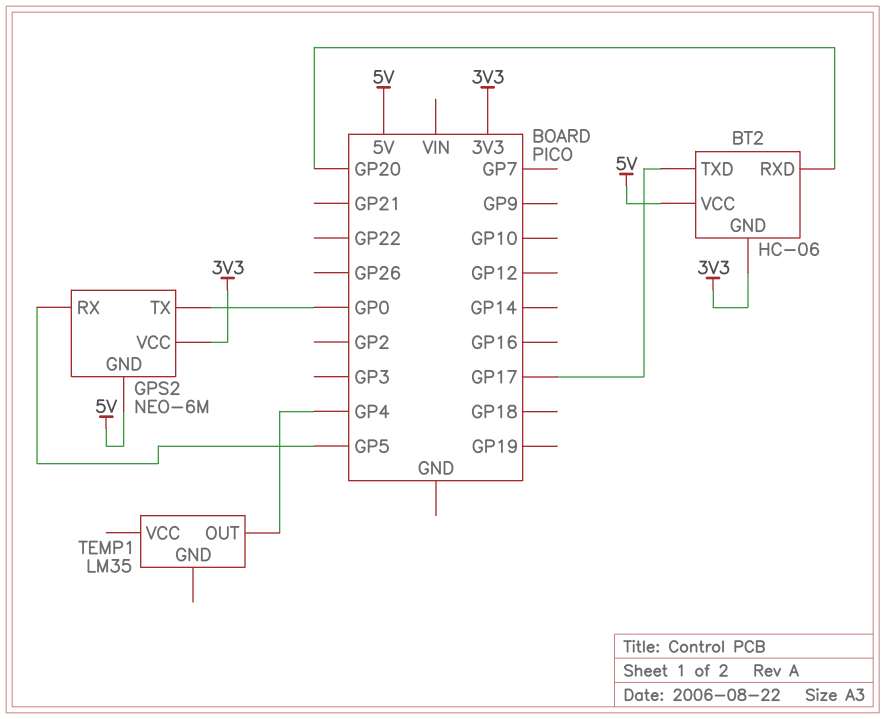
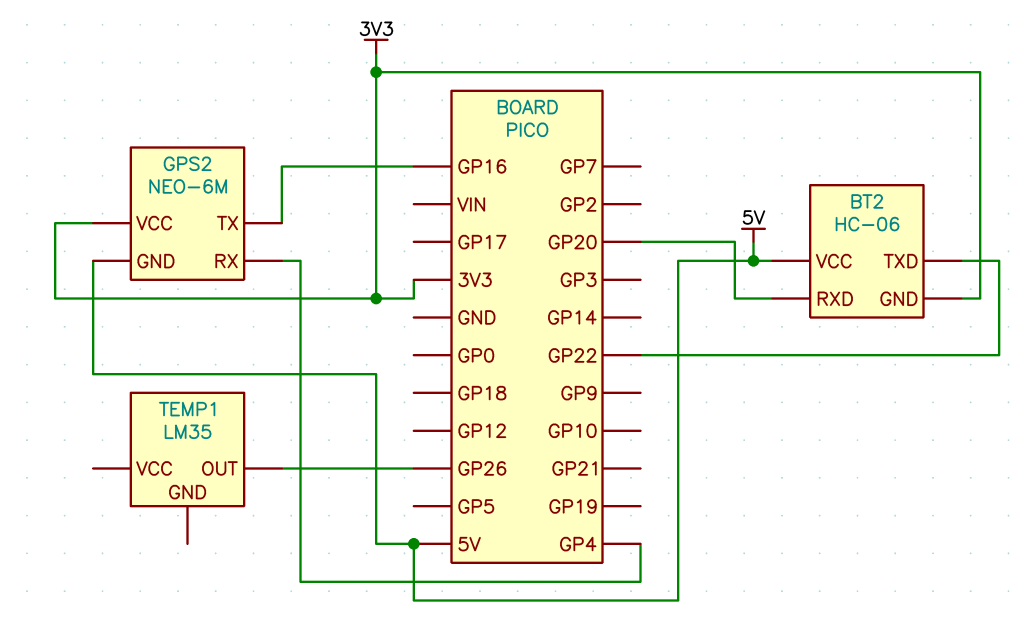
BT2 pin TXD: GP17 -> GP22
GPS2 pin RX: GP5 -> GP4
GPS2 pin TX: GP0 -> GP16
TEMP1 pin OUT: GP4 -> GP26

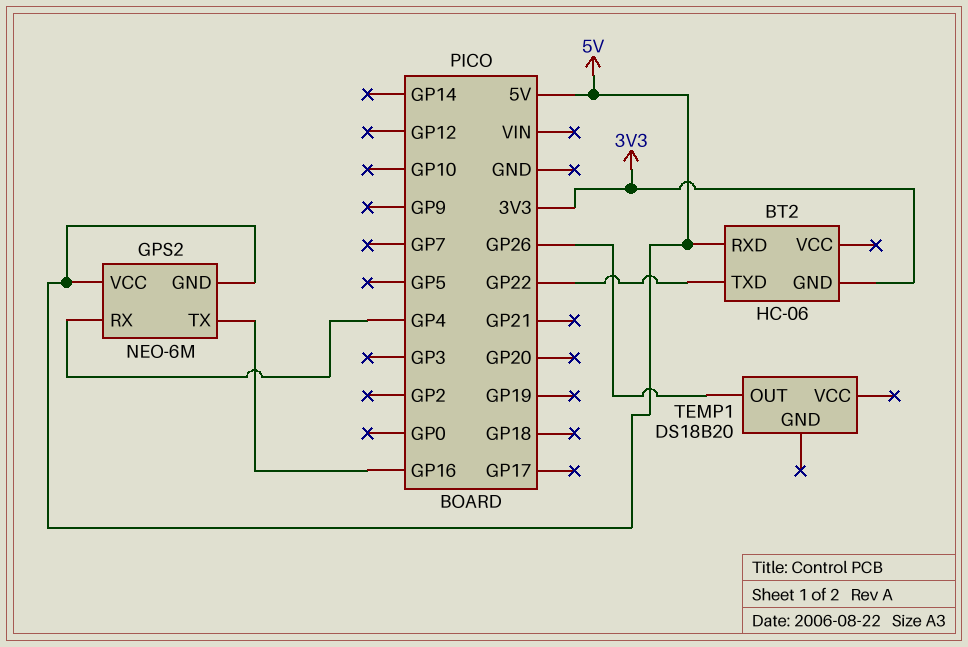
BT2 pin RXD: GP20 -> 5V
BT2 pin VCC: 5V -> none
GPS2 pin VCC: 3V3 -> 5V
TEMP1: LM35 -> DS18B20

